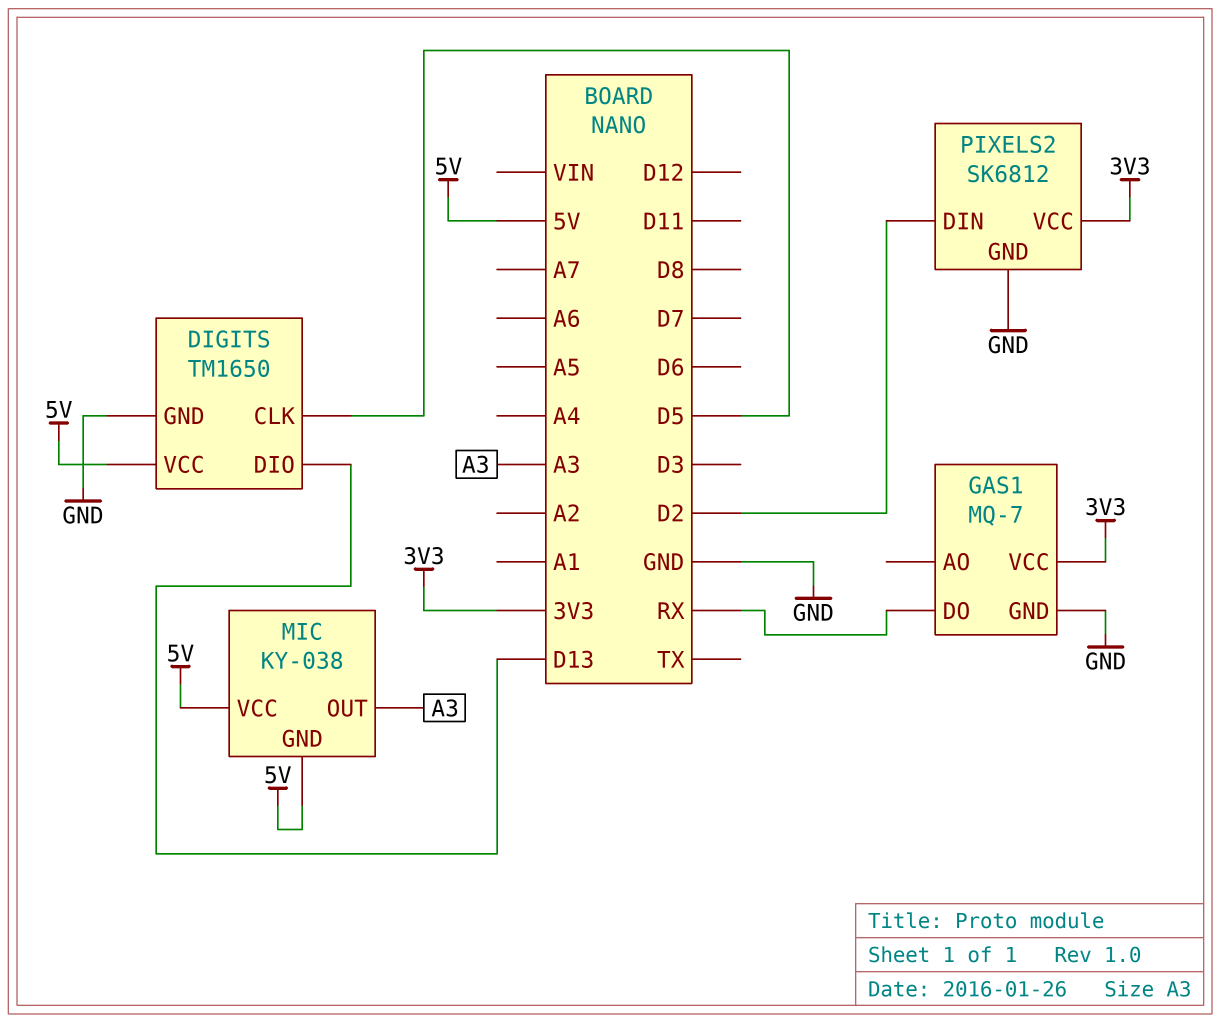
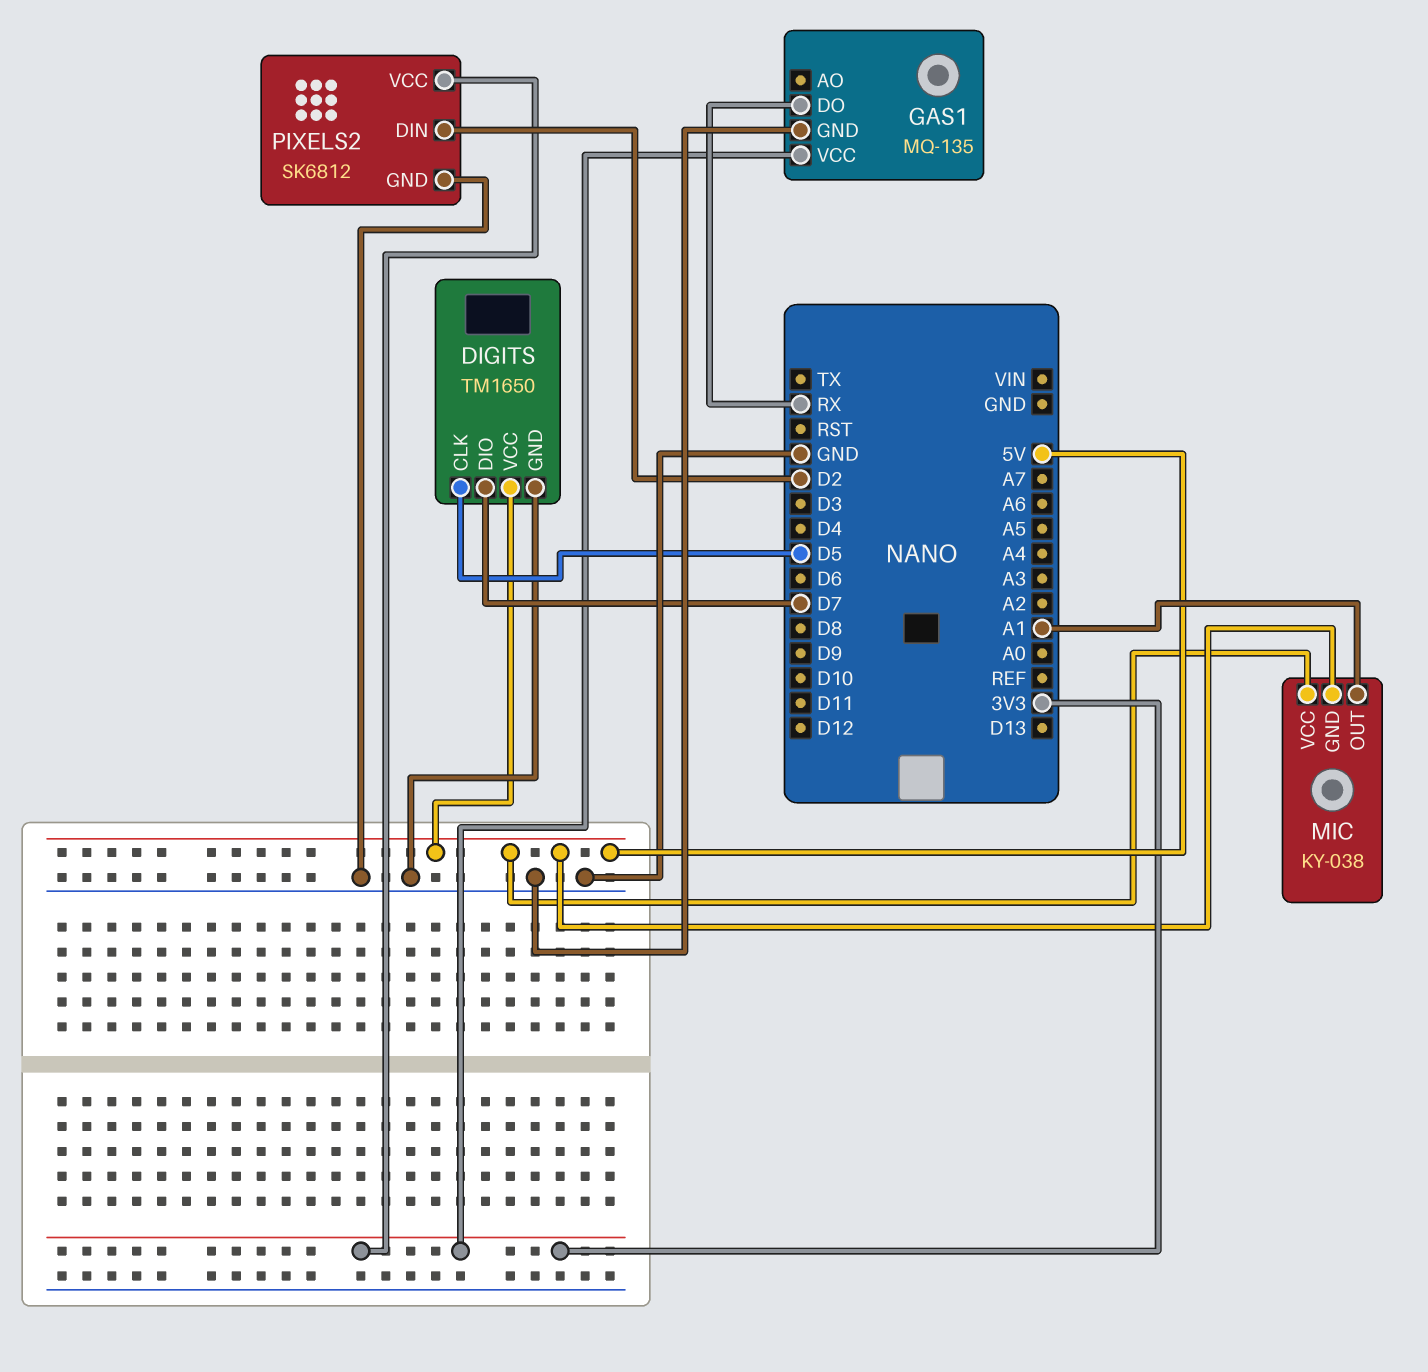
DIGITS pin DIO: D13 -> D7
GAS1: MQ-7 -> MQ-135
MIC pin OUT: A3 -> A1

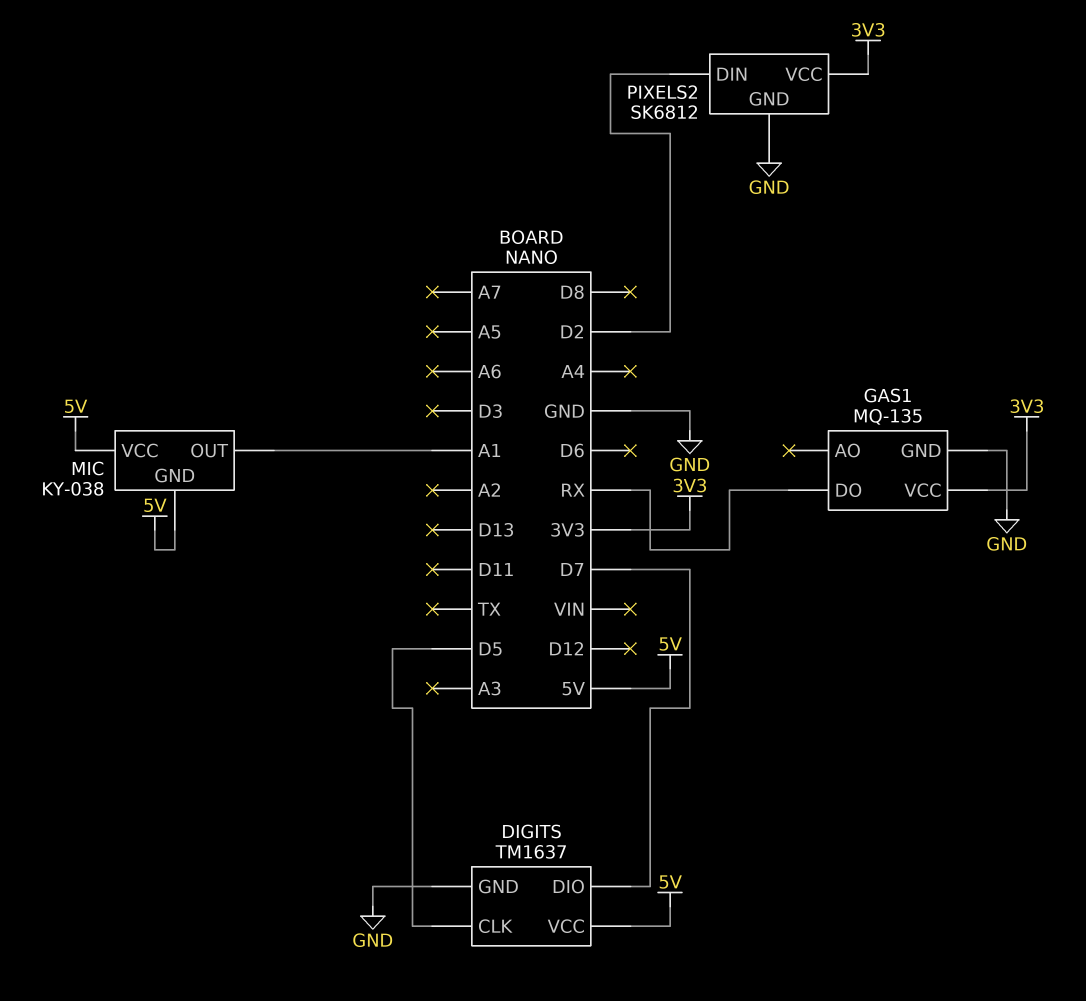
DIGITS: TM1650 -> TM1637

